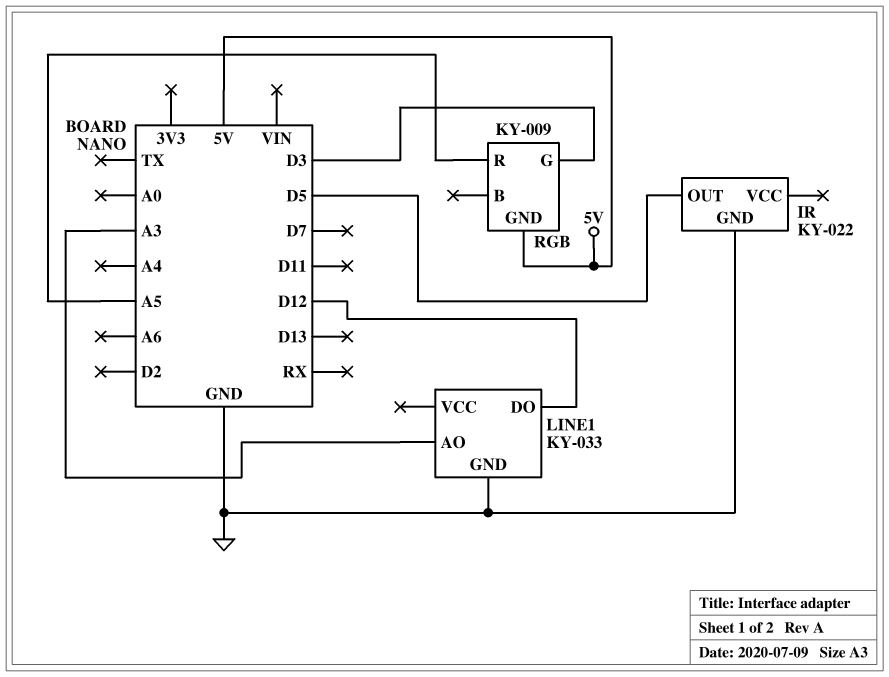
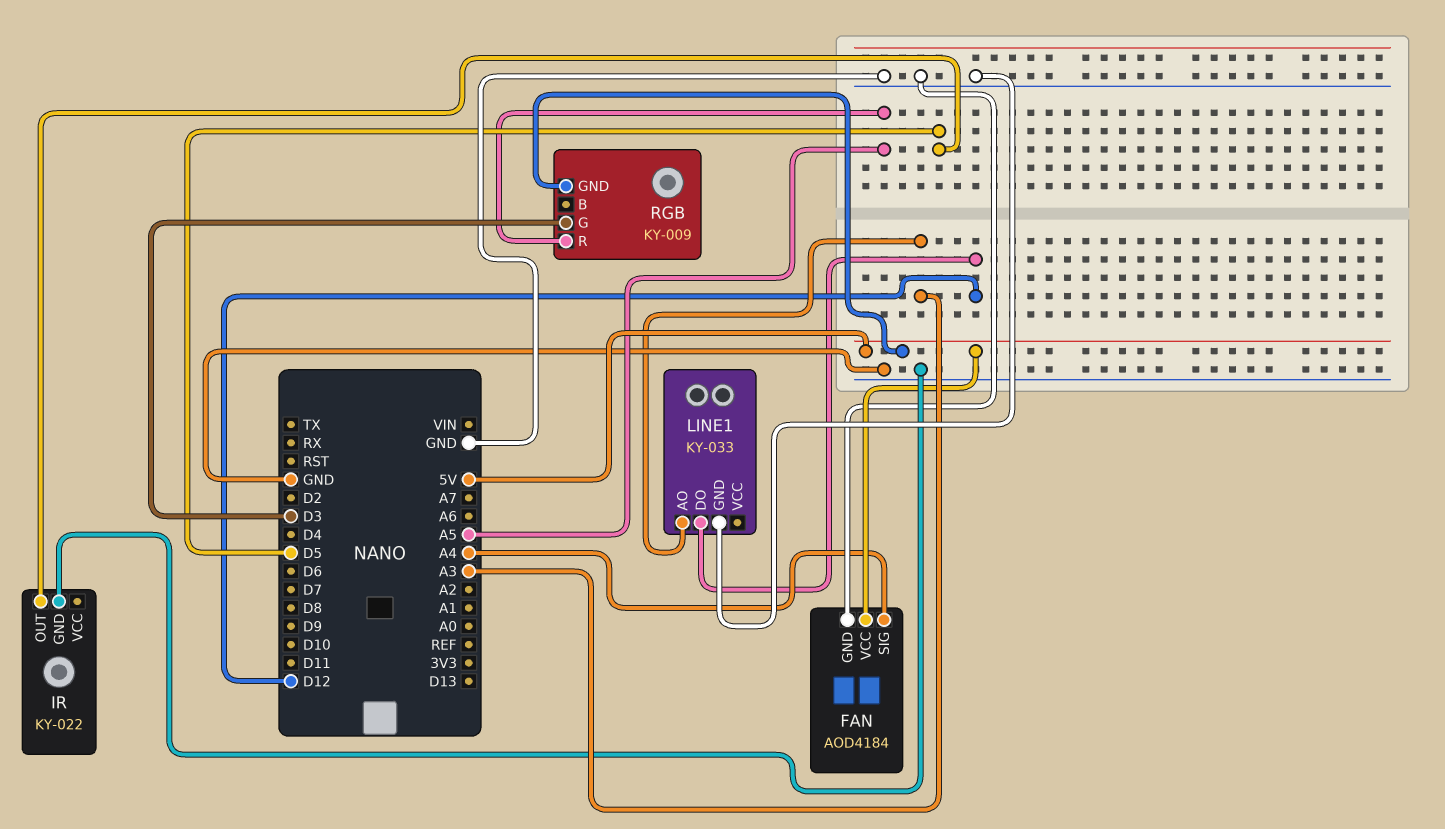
FAN: none -> AOD4184
FAN pin GND: none -> GND
FAN pin SIG: none -> A4
FAN pin VCC: none -> 5V

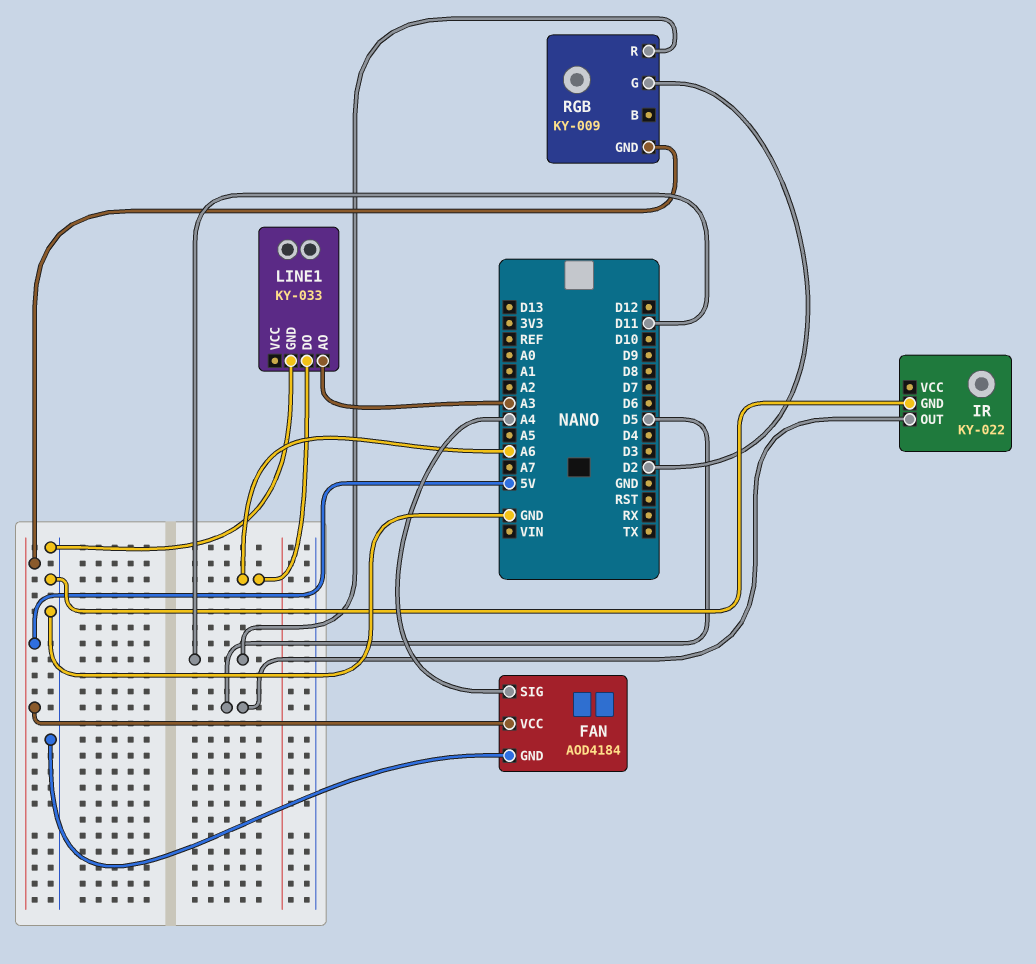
LINE1 pin DO: D12 -> A6
RGB pin G: D3 -> D2
RGB pin R: A5 -> D11

